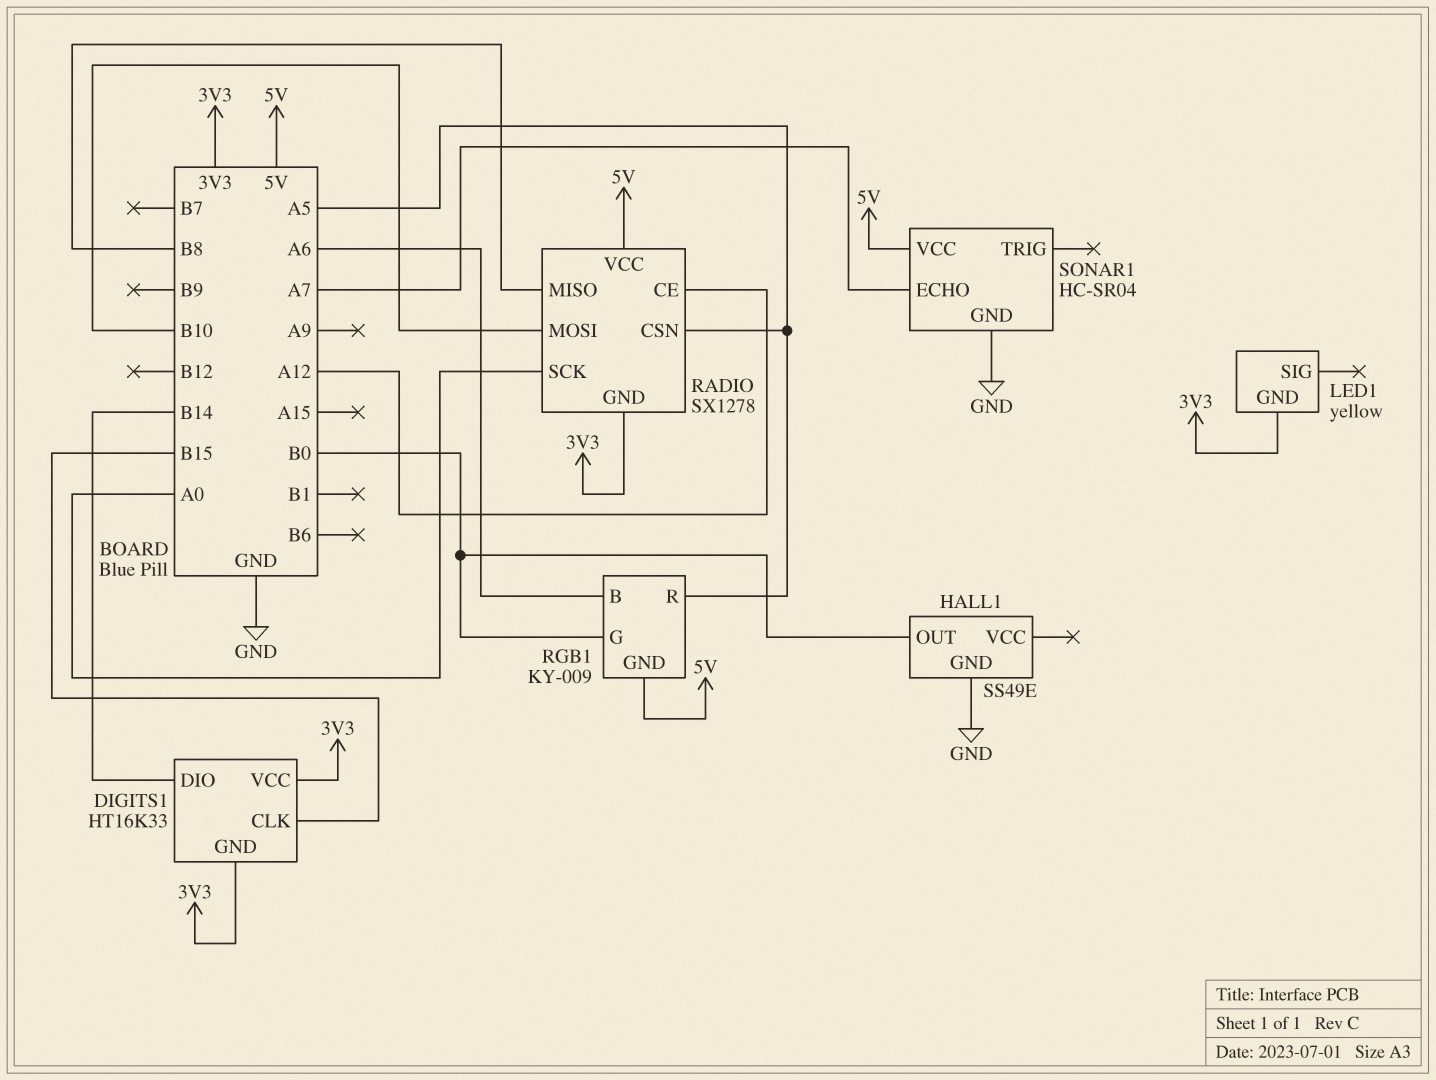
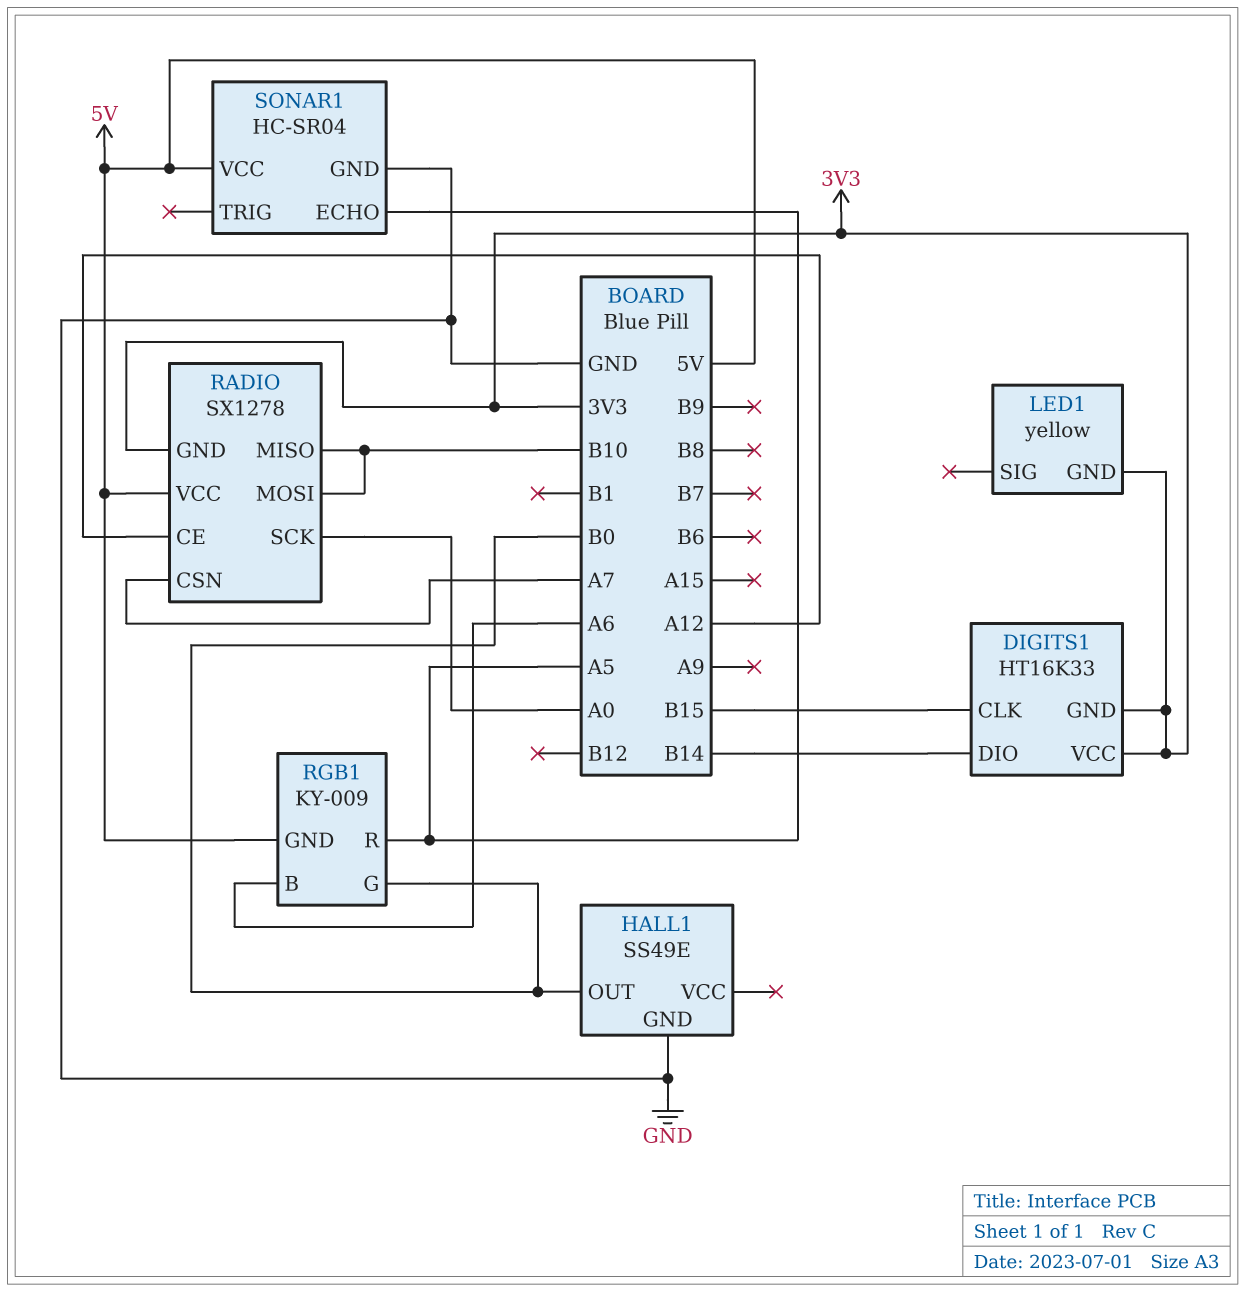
RADIO pin CSN: A5 -> A7
RADIO pin MISO: B8 -> B10
SONAR1 pin ECHO: A7 -> A5

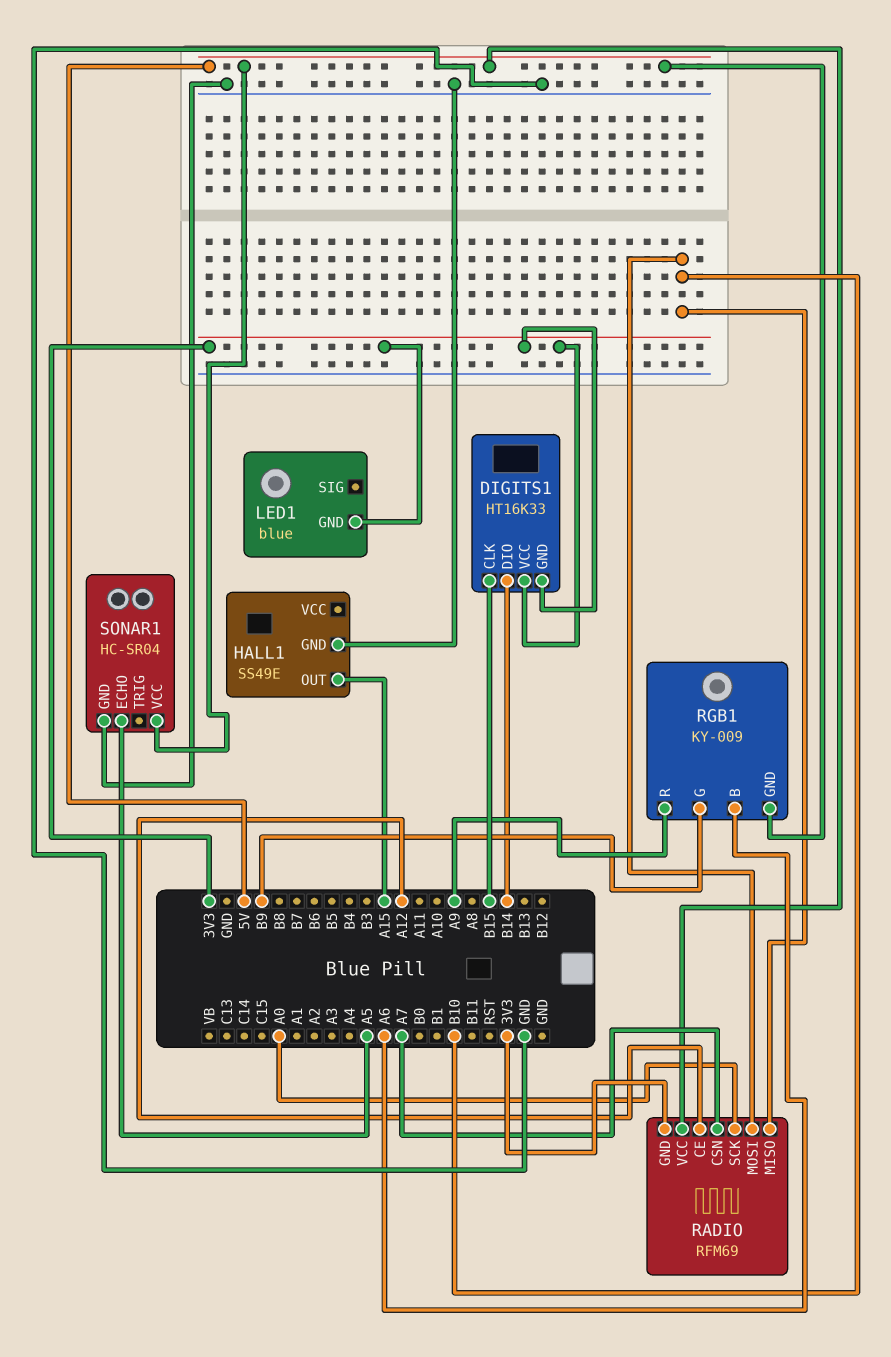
HALL1 pin OUT: B0 -> A15
LED1: yellow -> blue
RADIO: SX1278 -> RFM69
RGB1 pin G: B0 -> B9
RGB1 pin R: A5 -> A9

